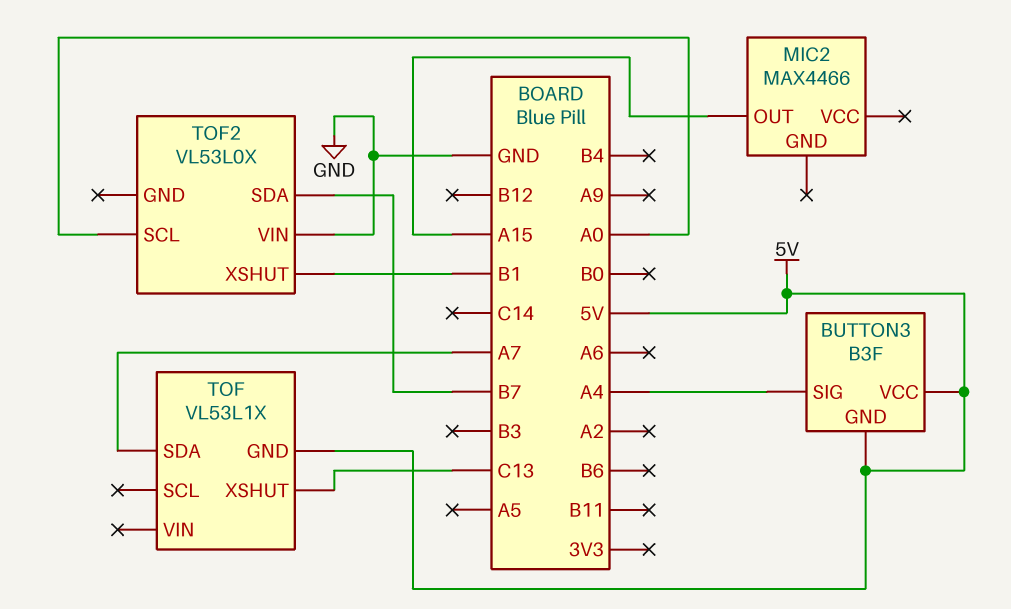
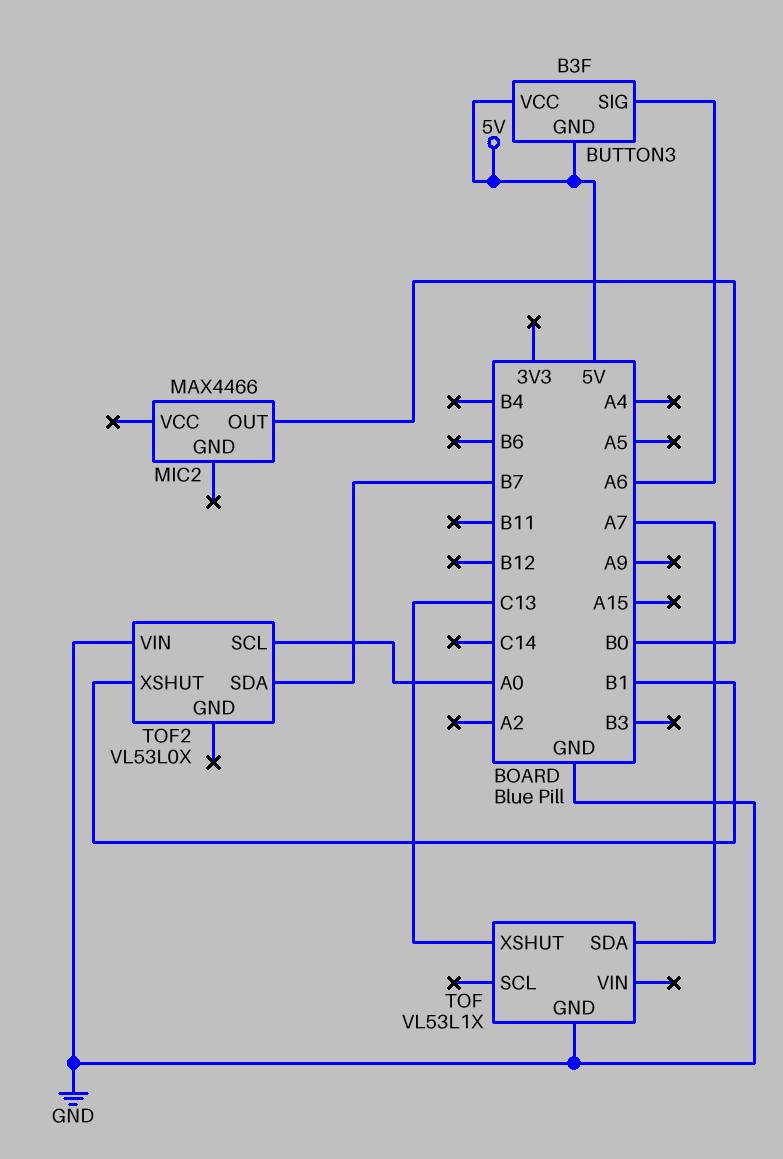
BUTTON3 pin SIG: A4 -> A6
MIC2 pin OUT: A15 -> B0
TOF pin GND: 5V -> GND

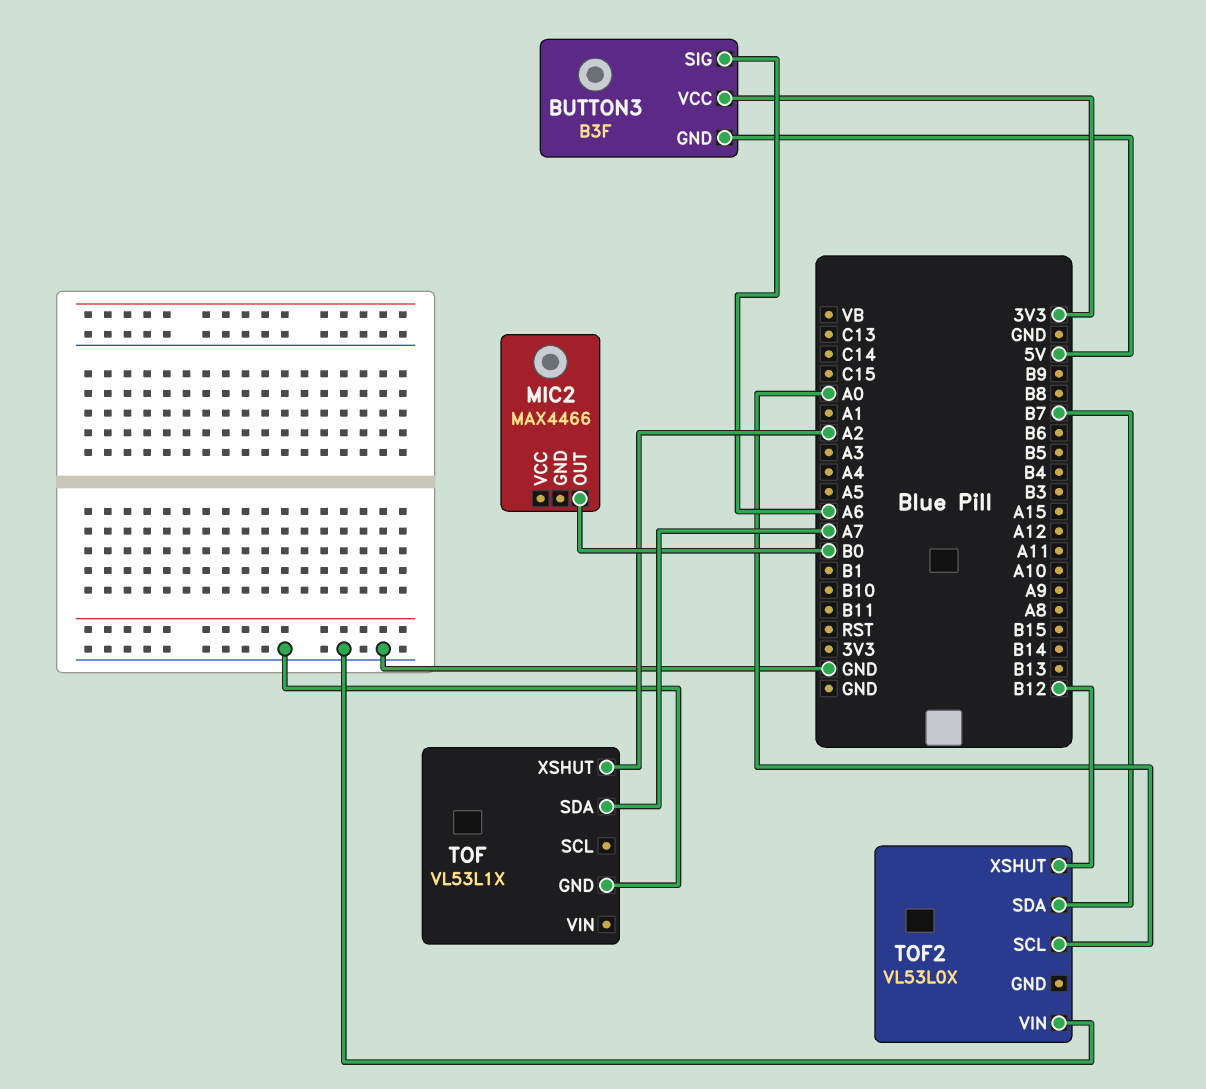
BUTTON3 pin VCC: 5V -> 3V3
TOF pin XSHUT: C13 -> A2
TOF2 pin XSHUT: B1 -> B12

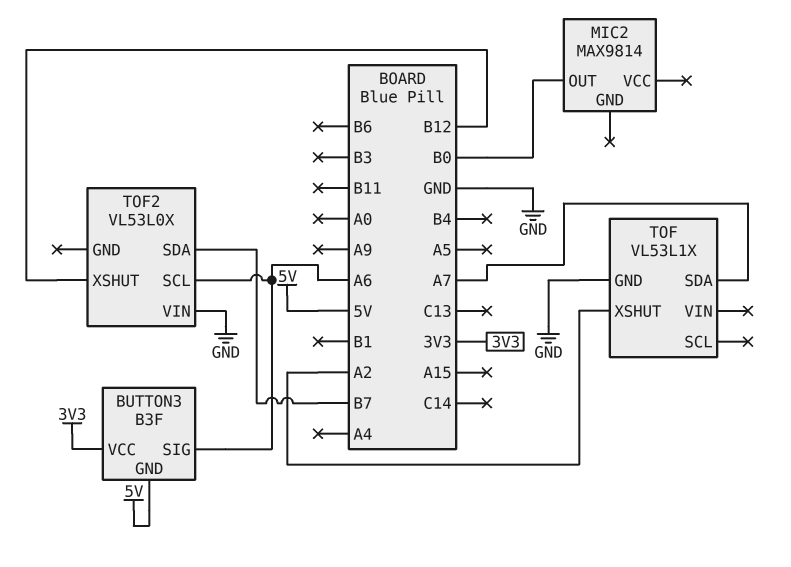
MIC2: MAX4466 -> MAX9814
TOF2 pin SCL: A0 -> A6

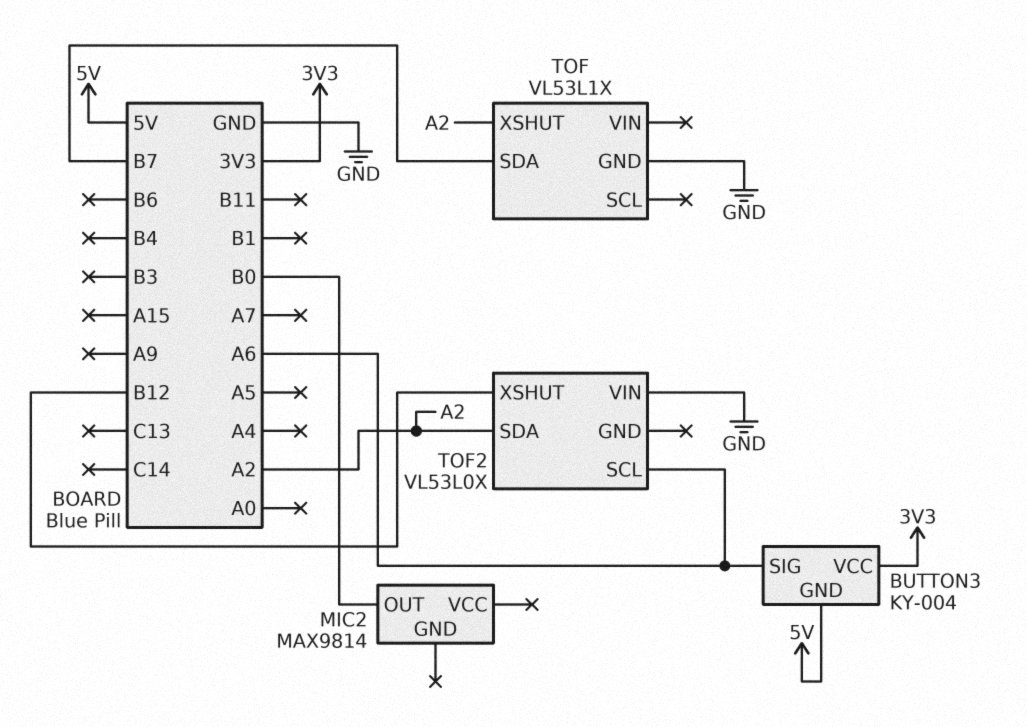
BUTTON3: B3F -> KY-004
TOF pin SDA: A7 -> B7
TOF2 pin SDA: B7 -> A2

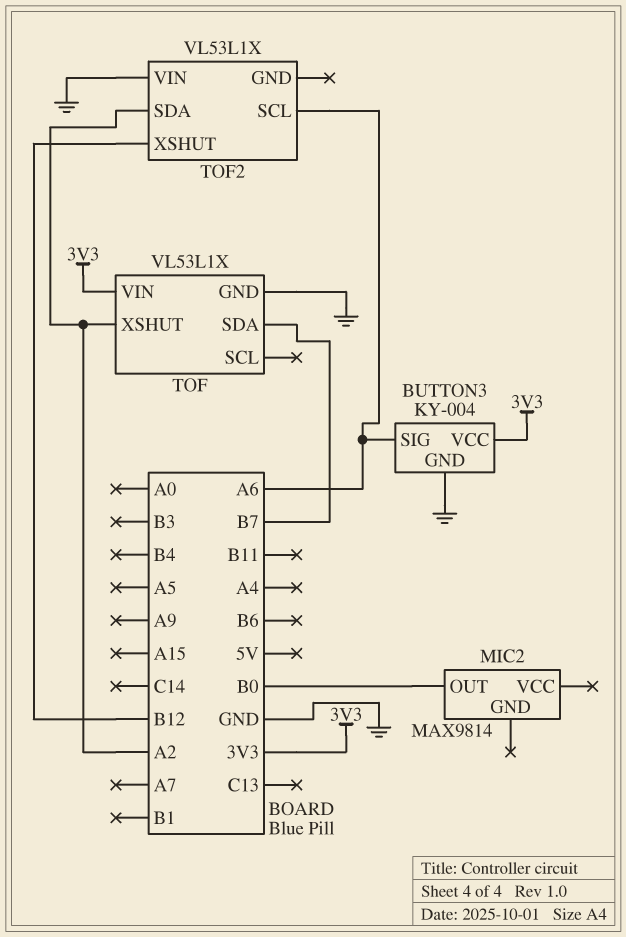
BUTTON3 pin GND: 5V -> GND
TOF pin VIN: none -> 3V3
TOF2: VL53L0X -> VL53L1X

